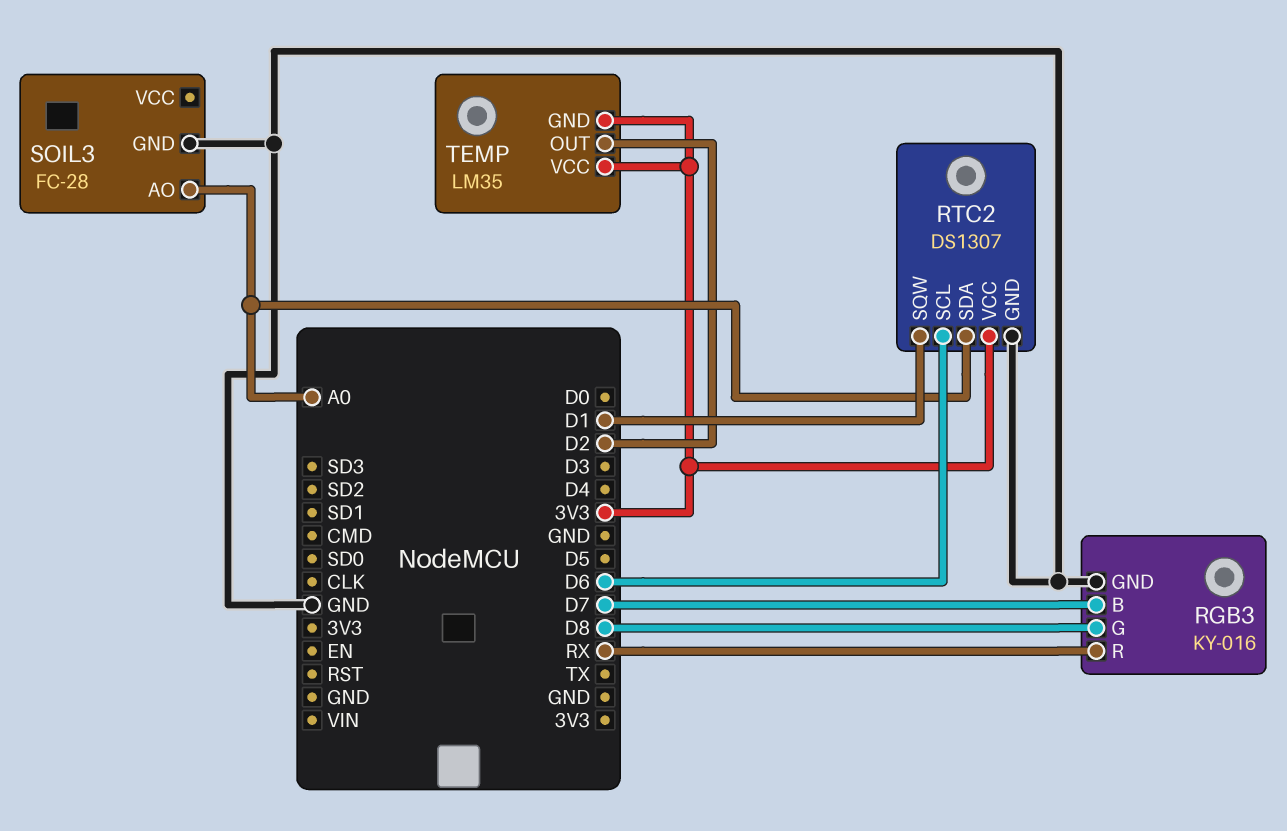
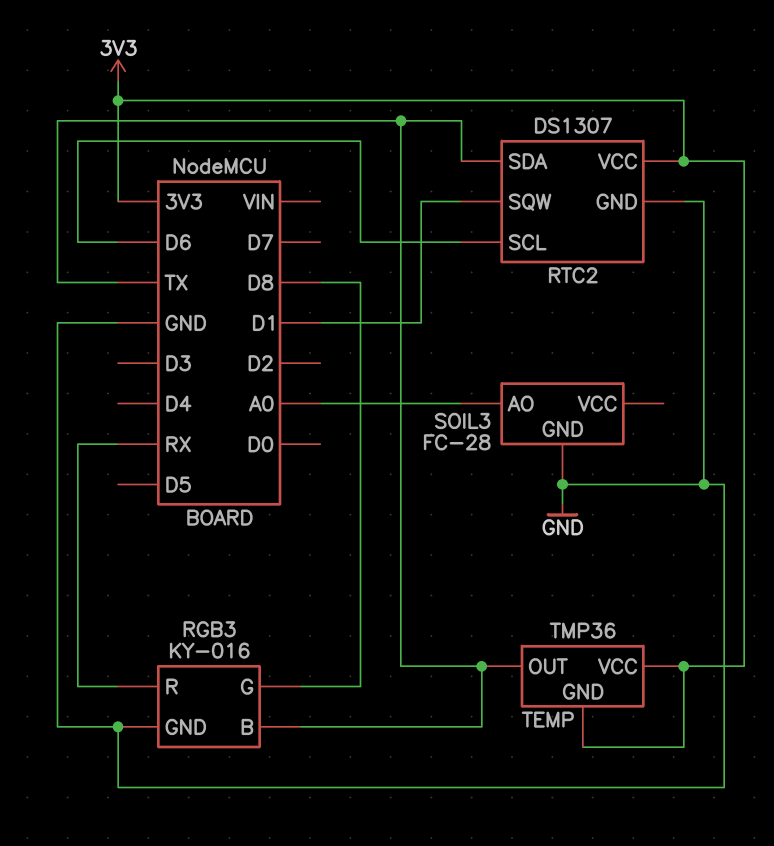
RGB3 pin B: D7 -> TX
RTC2 pin SDA: A0 -> TX
TEMP: LM35 -> TMP36
TEMP pin OUT: D2 -> TX

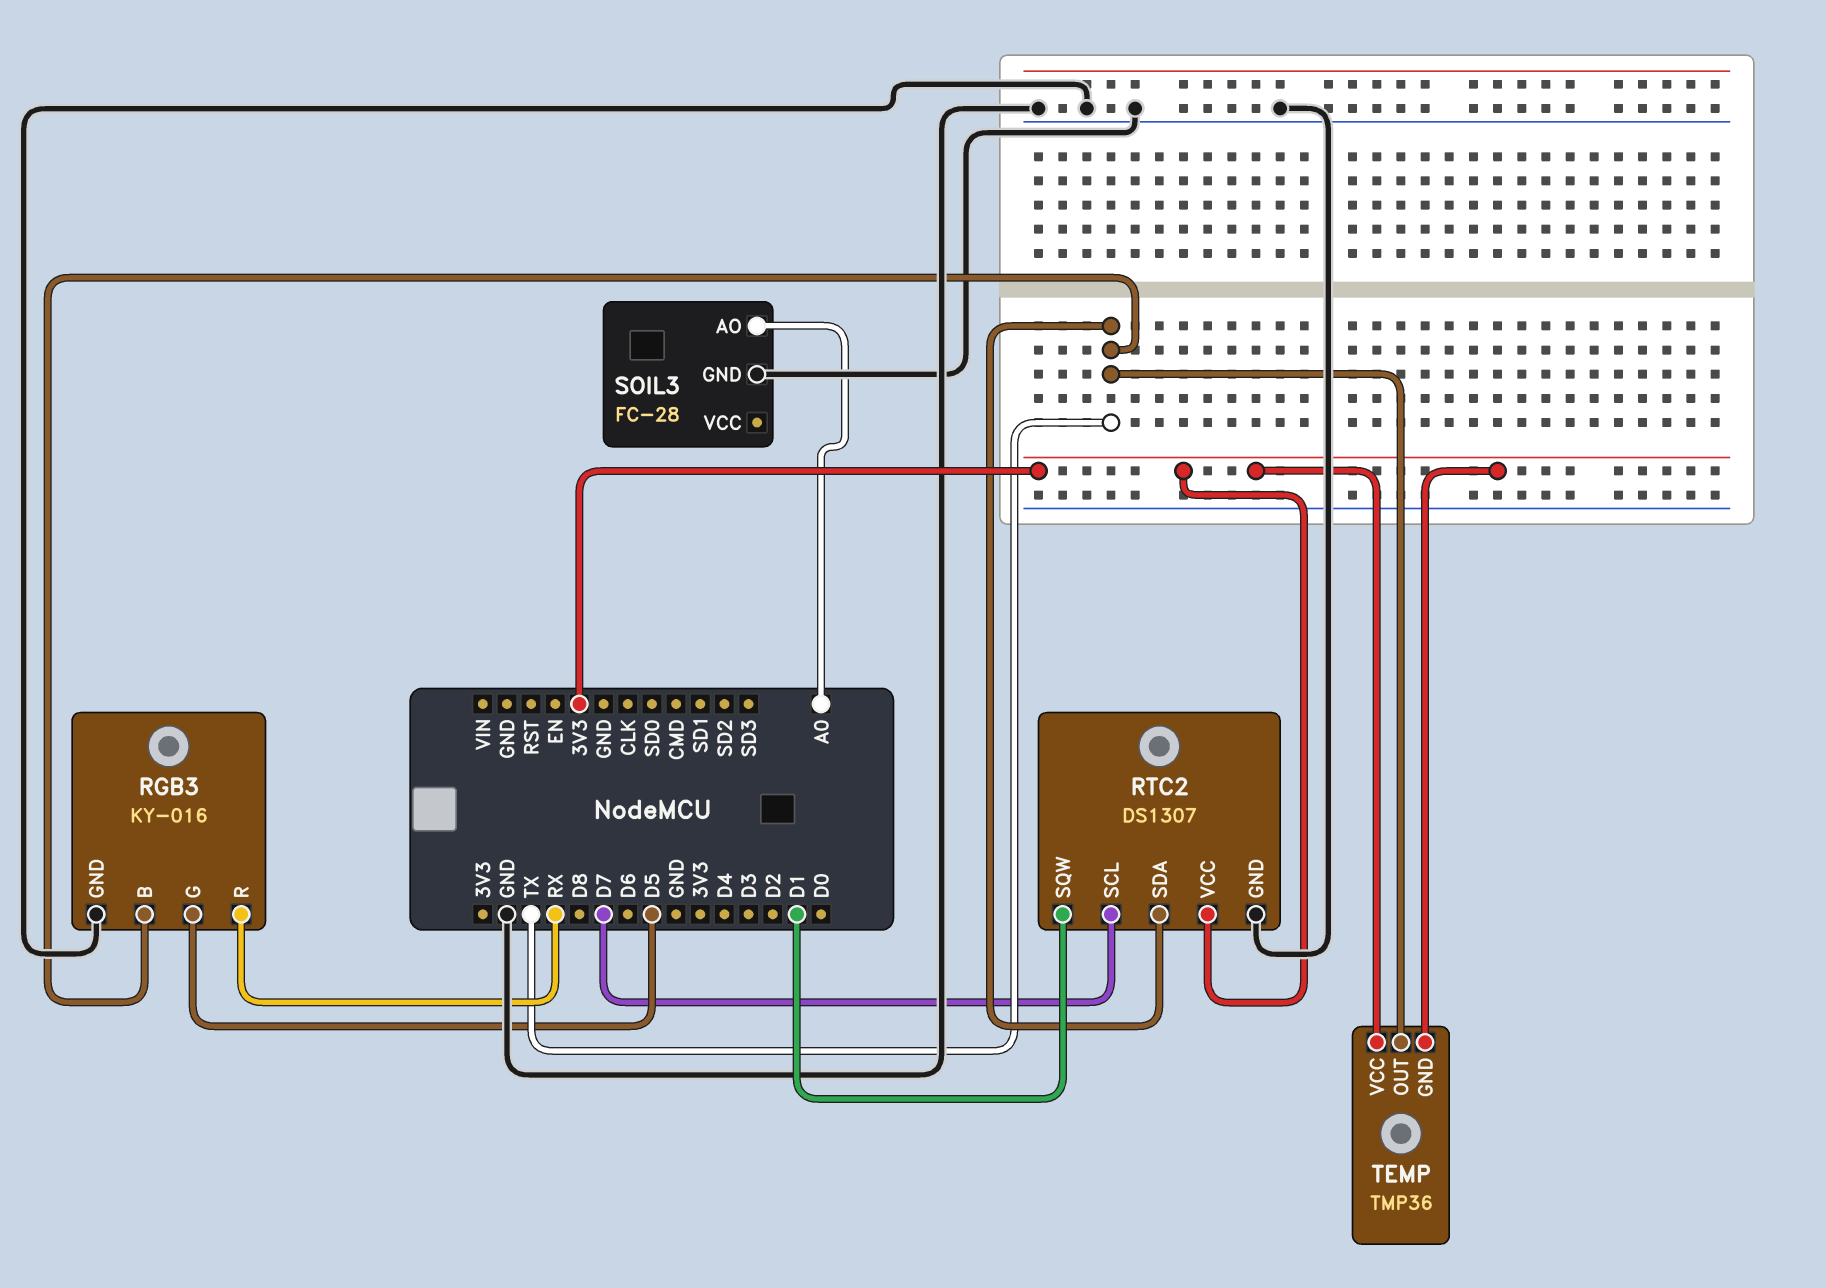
RGB3 pin G: D8 -> D5
RTC2 pin SCL: D6 -> D7

